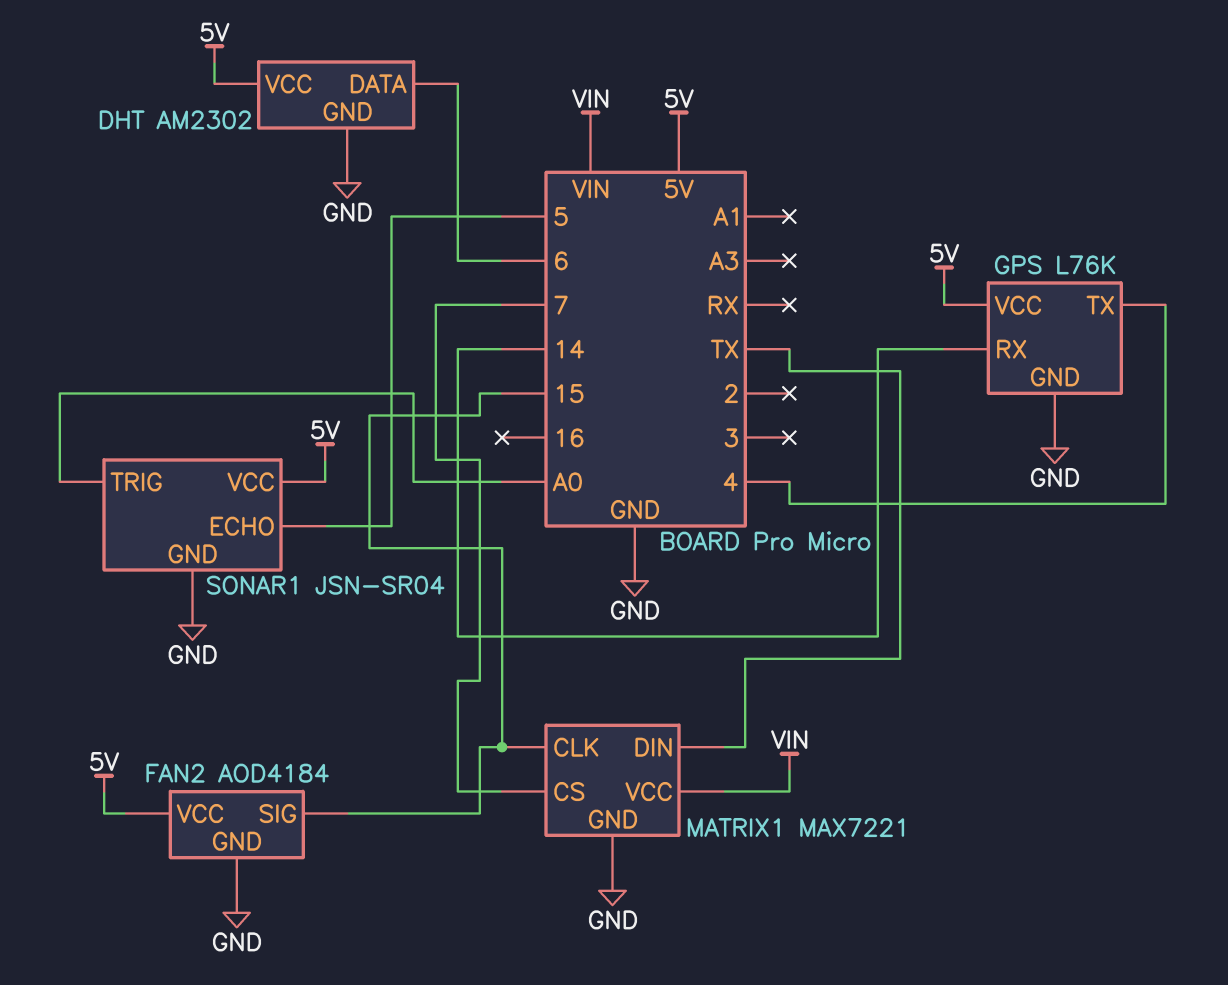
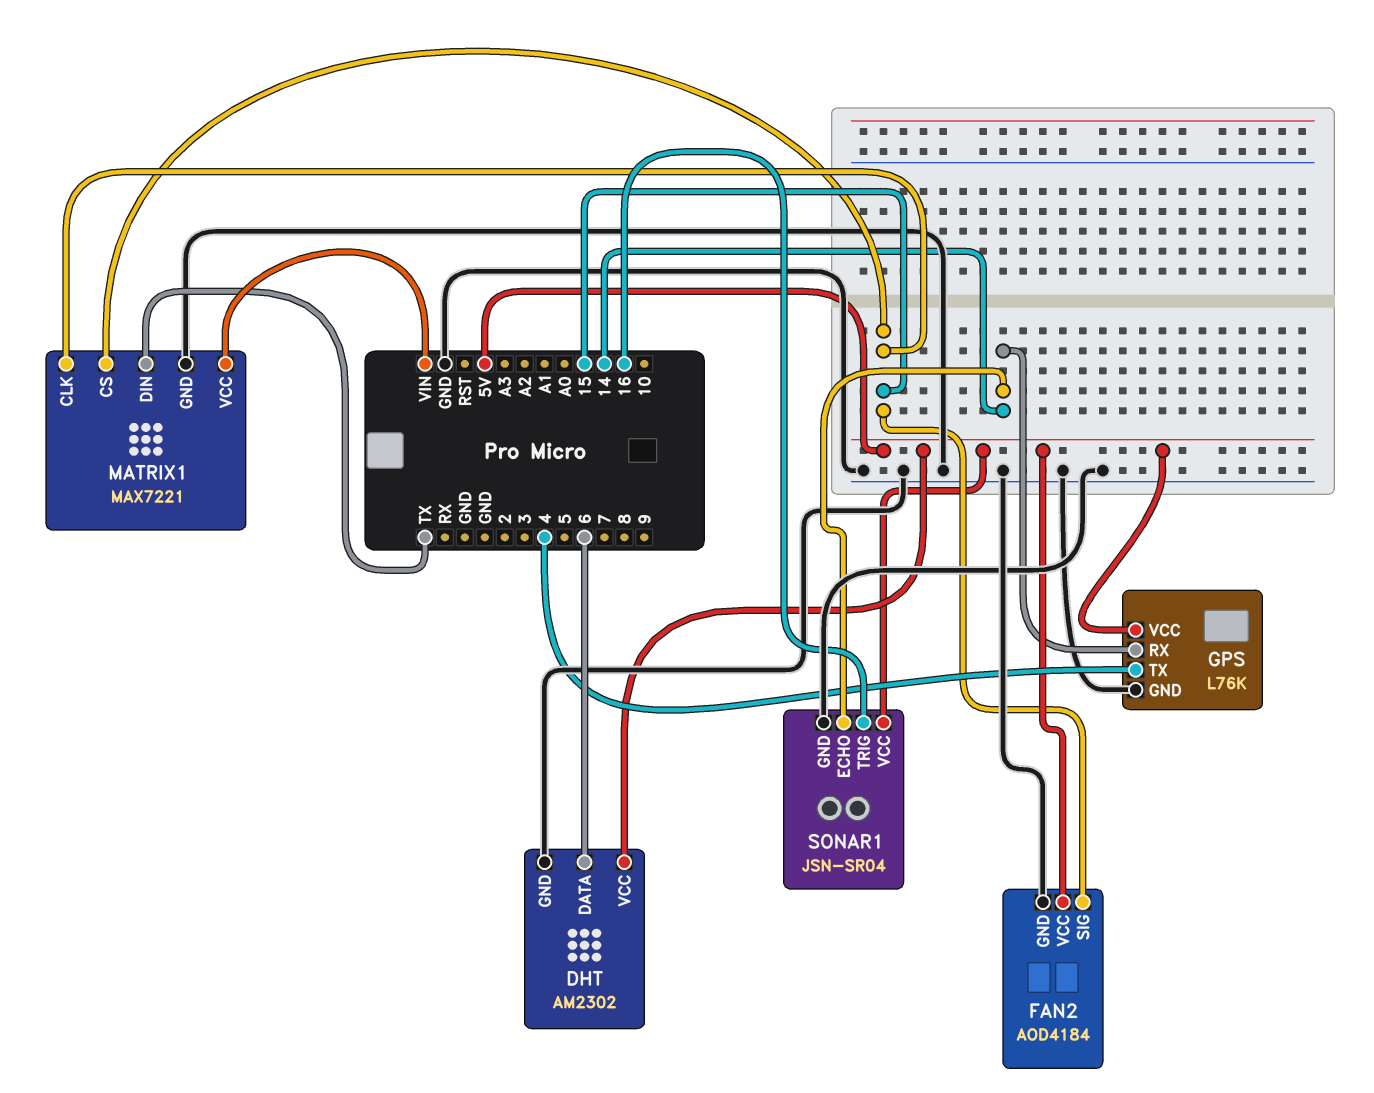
MATRIX1 pin CS: 7 -> 15
SONAR1 pin ECHO: 5 -> 14
SONAR1 pin TRIG: A0 -> 16

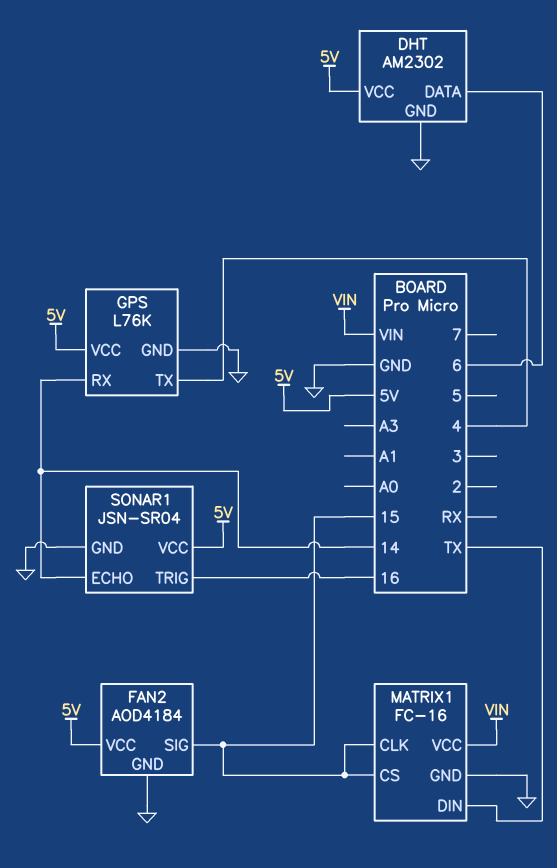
MATRIX1: MAX7221 -> FC-16

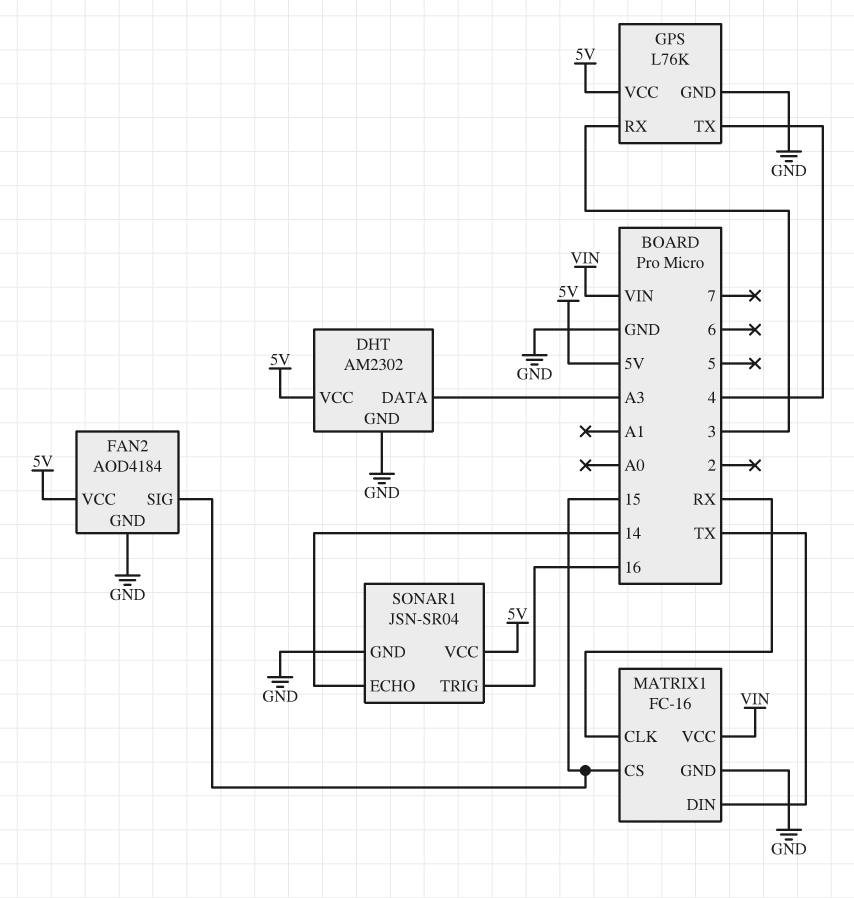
DHT pin DATA: 6 -> A3
GPS pin RX: 14 -> 3
MATRIX1 pin CLK: 15 -> RX

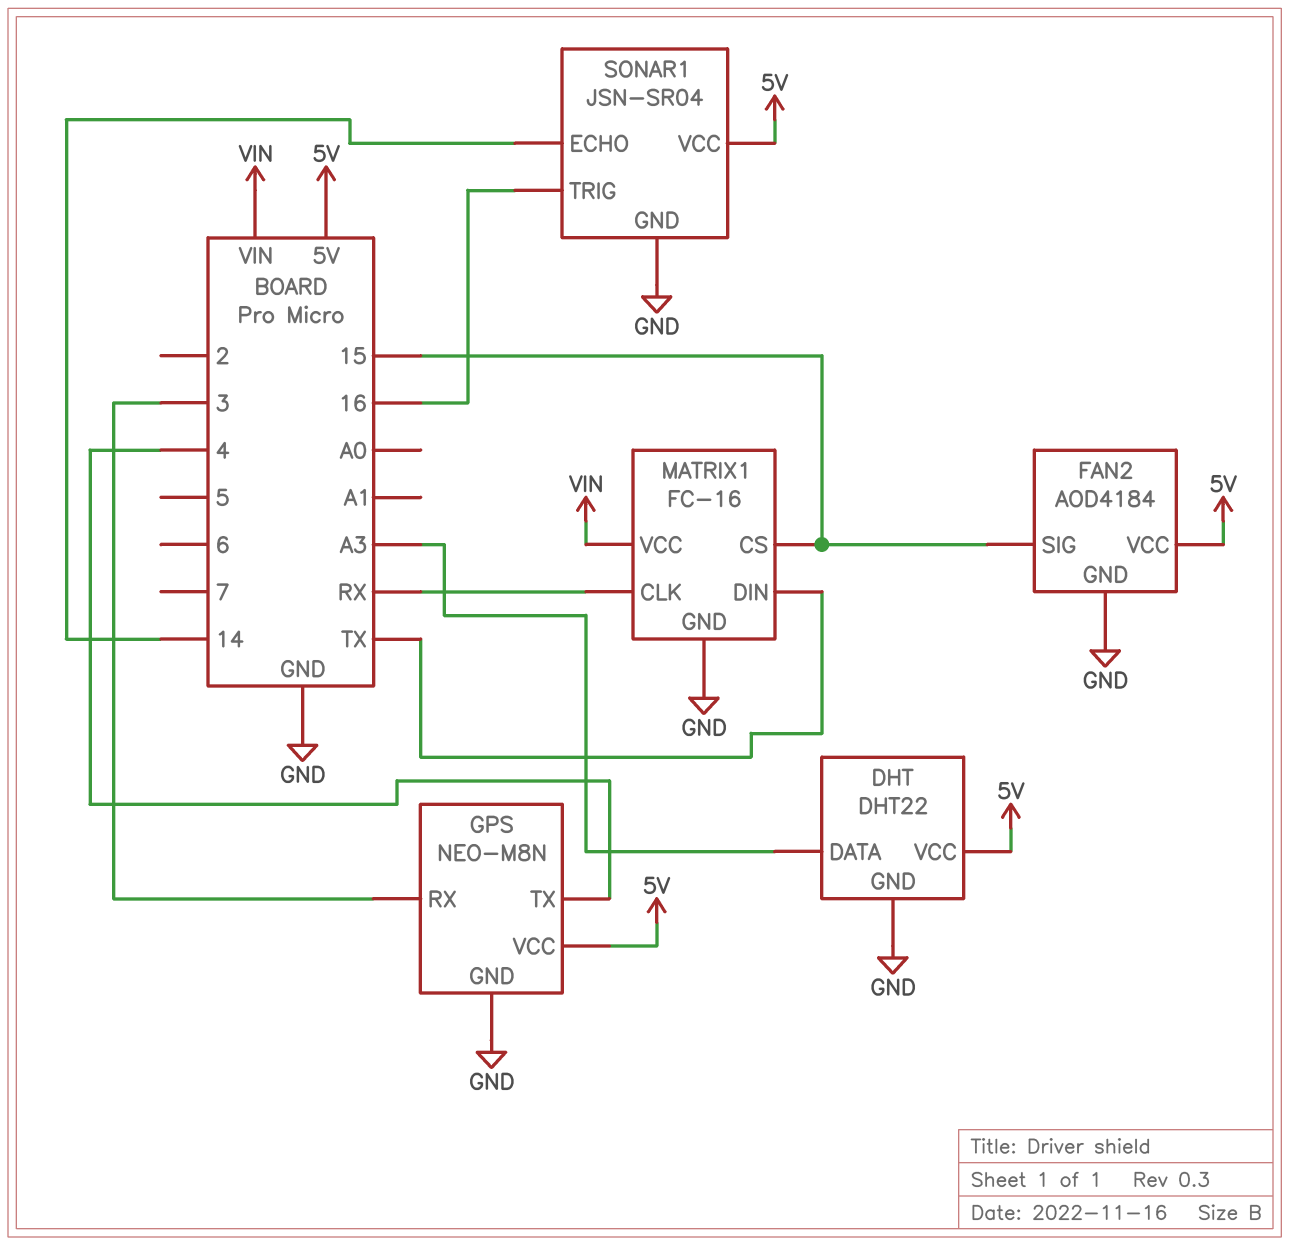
DHT: AM2302 -> DHT22
GPS: L76K -> NEO-M8N

